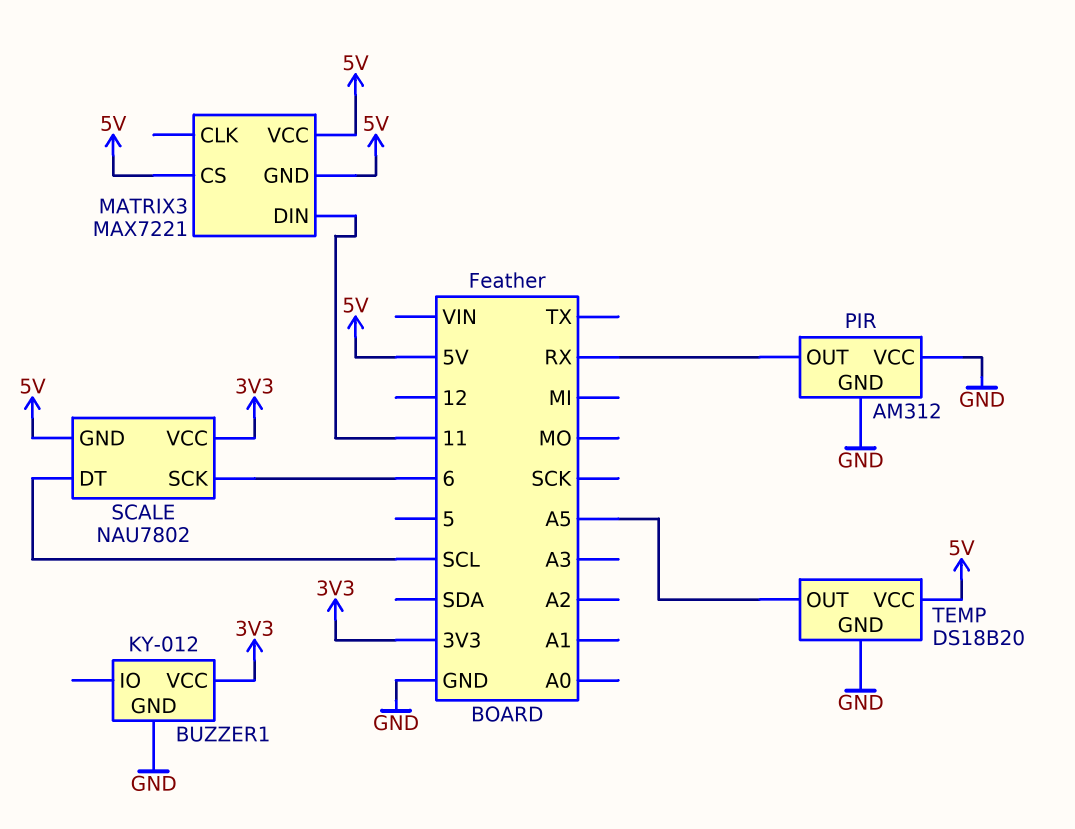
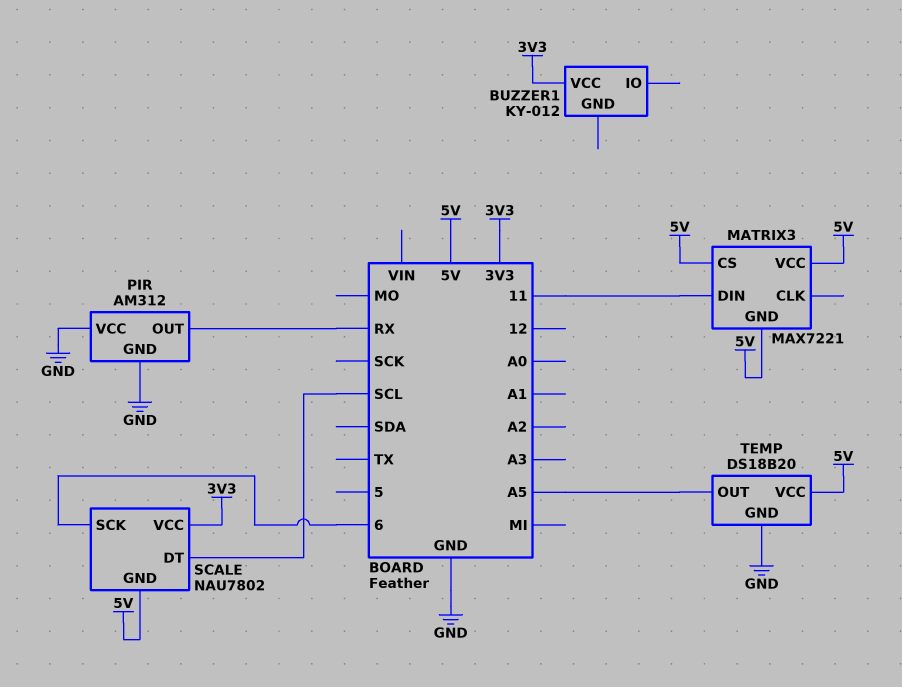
BUZZER1 pin GND: GND -> none

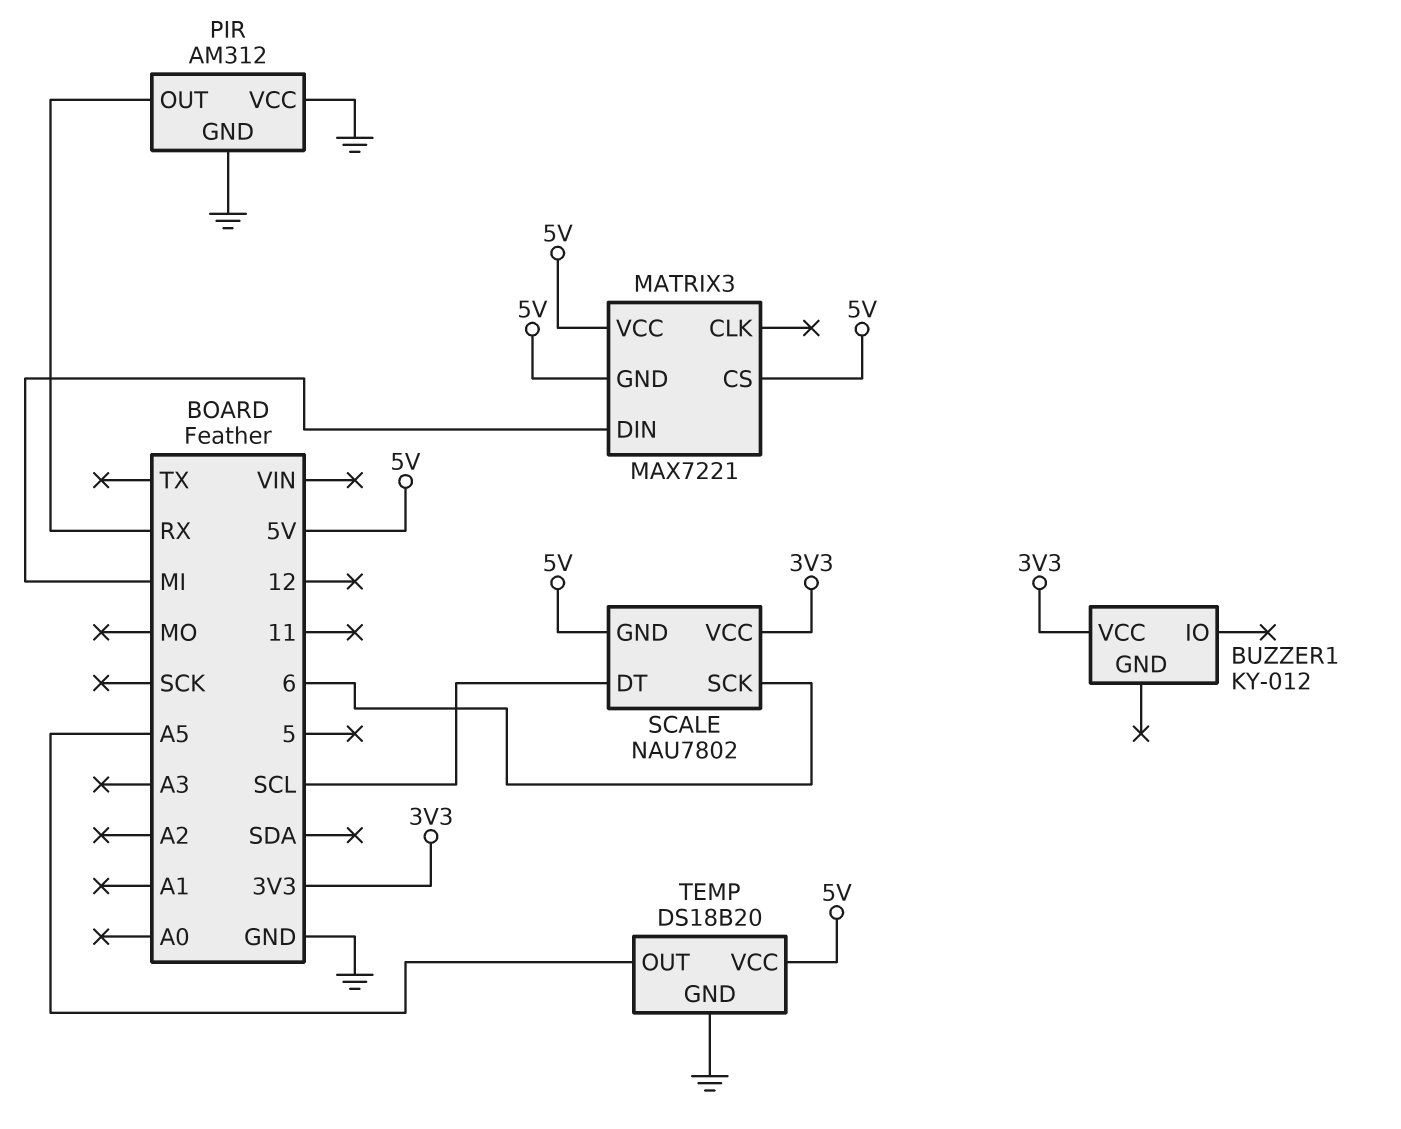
MATRIX3 pin DIN: 11 -> MI

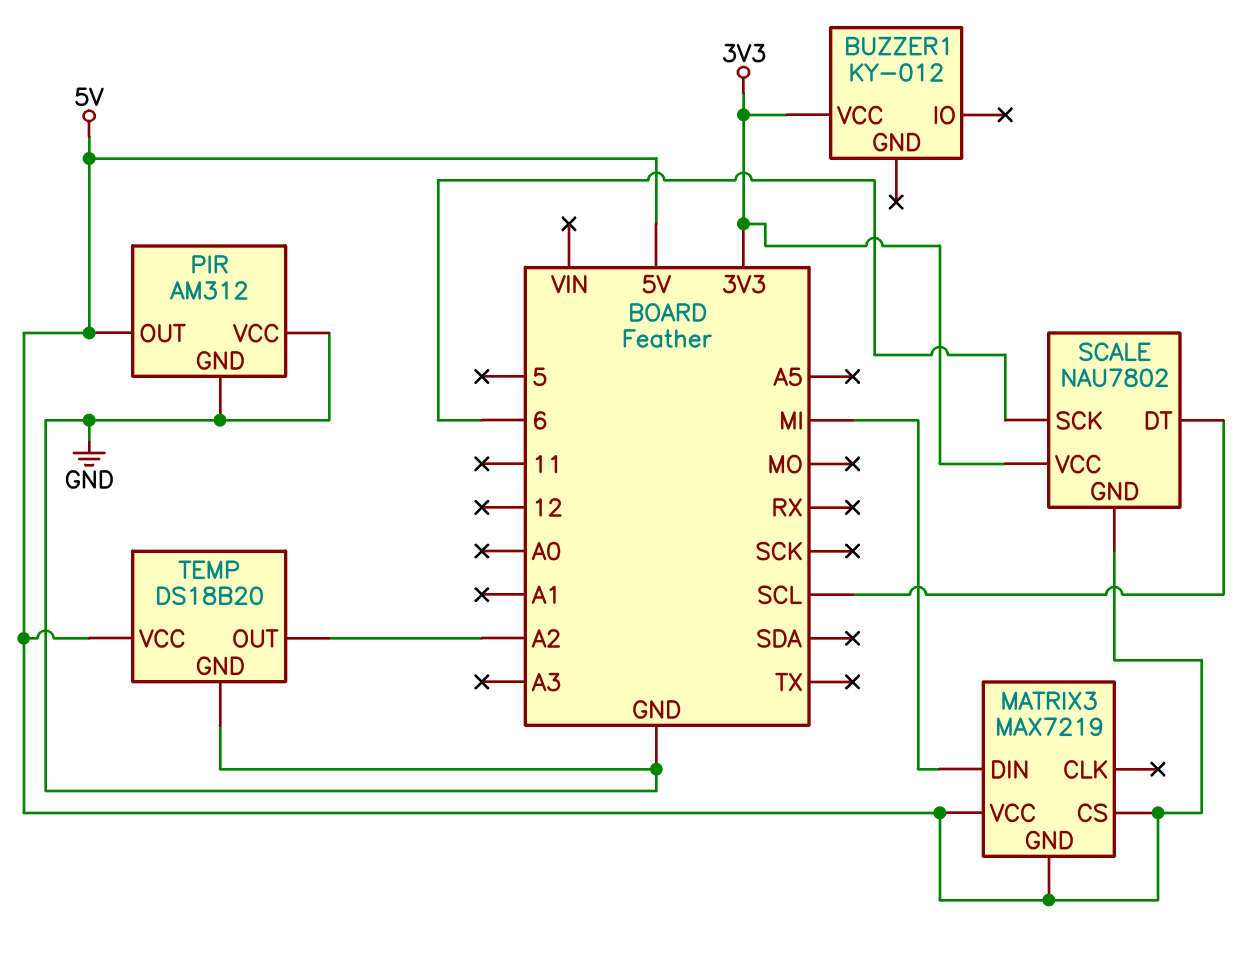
MATRIX3: MAX7221 -> MAX7219
PIR pin OUT: RX -> 5V
TEMP pin OUT: A5 -> A2

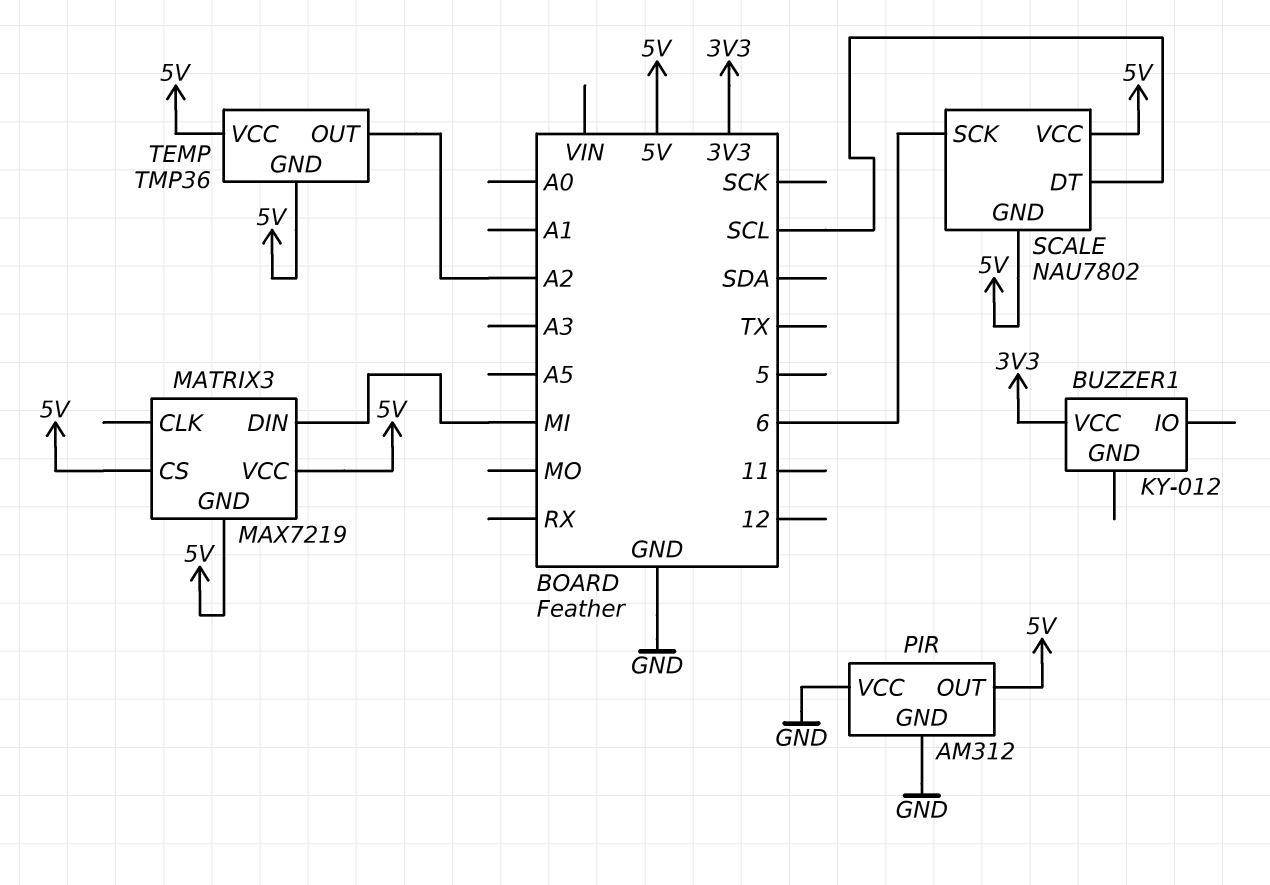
SCALE pin VCC: 3V3 -> 5V
TEMP: DS18B20 -> TMP36
TEMP pin GND: GND -> 5V

